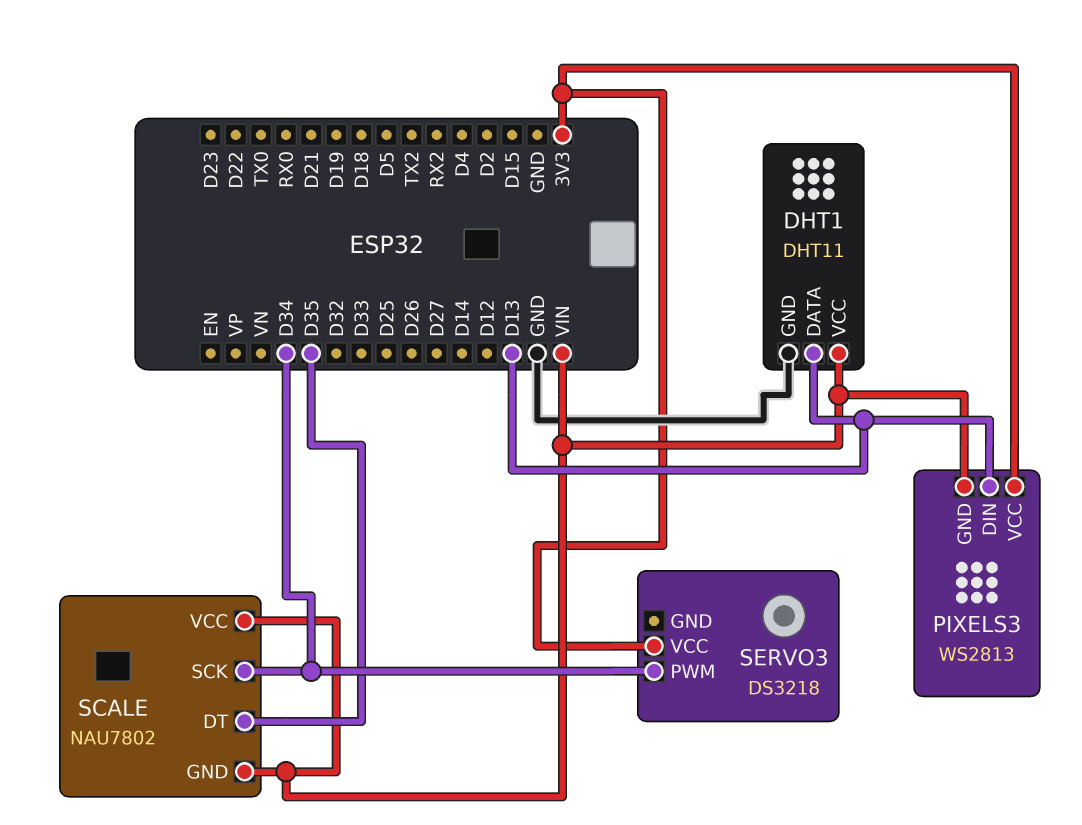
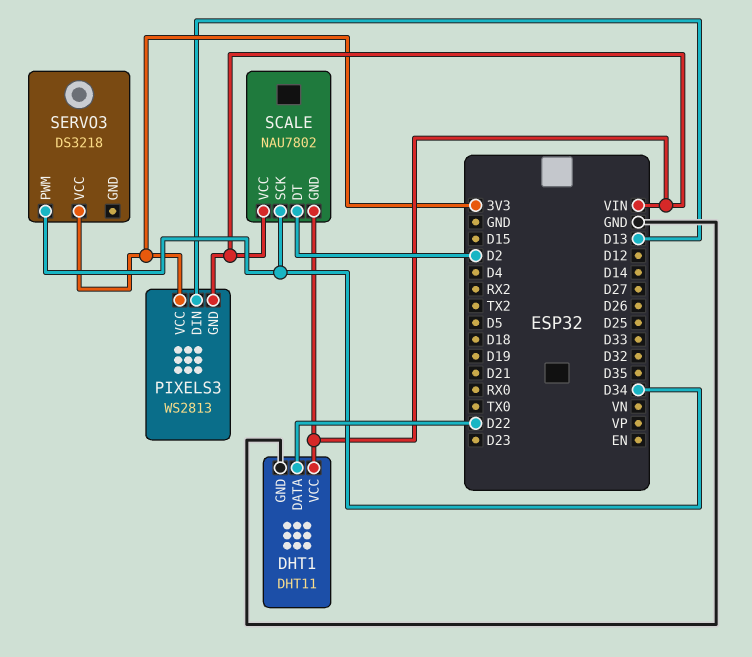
DHT1 pin DATA: D13 -> D22
SCALE pin DT: D35 -> D2

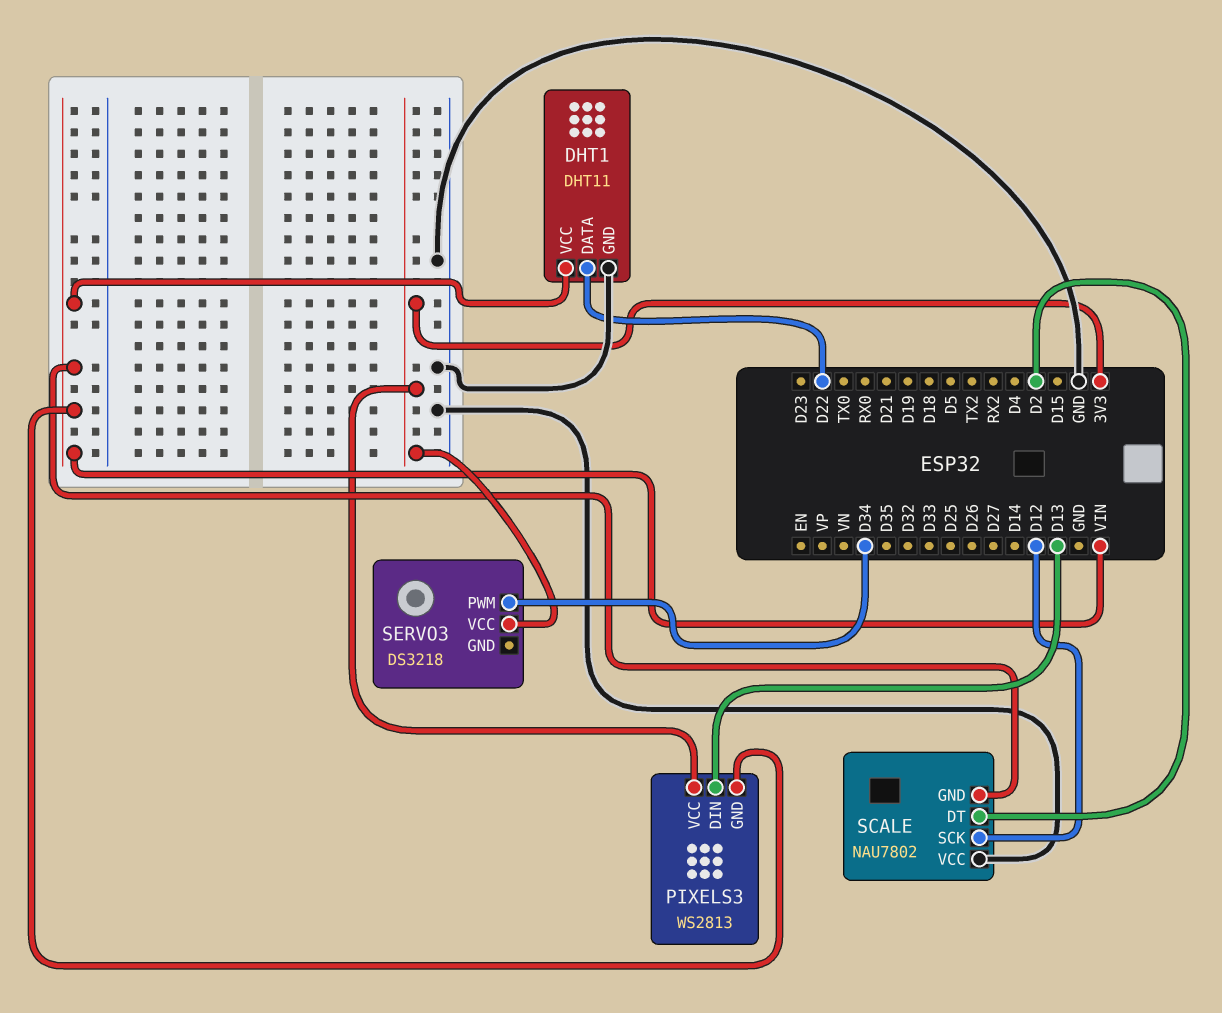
SCALE pin SCK: D34 -> D12
SCALE pin VCC: VIN -> GND

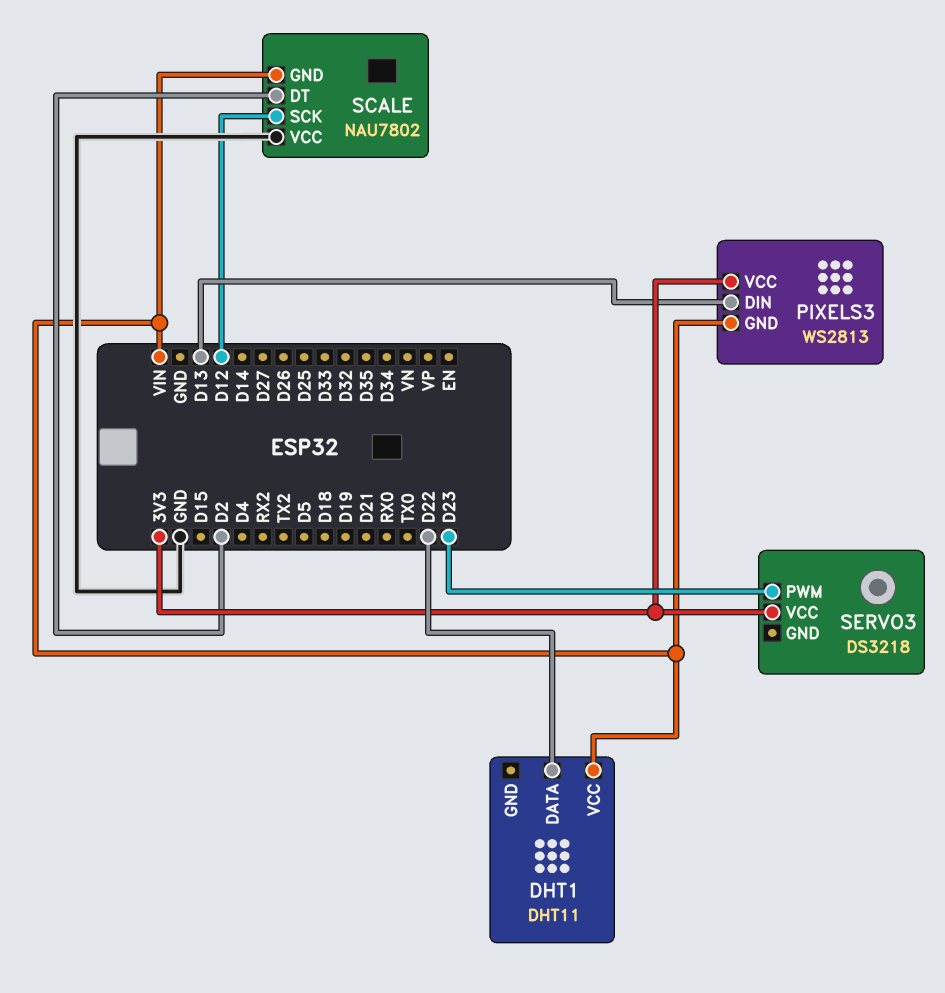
DHT1 pin GND: GND -> none
SERVO3 pin PWM: D34 -> D23

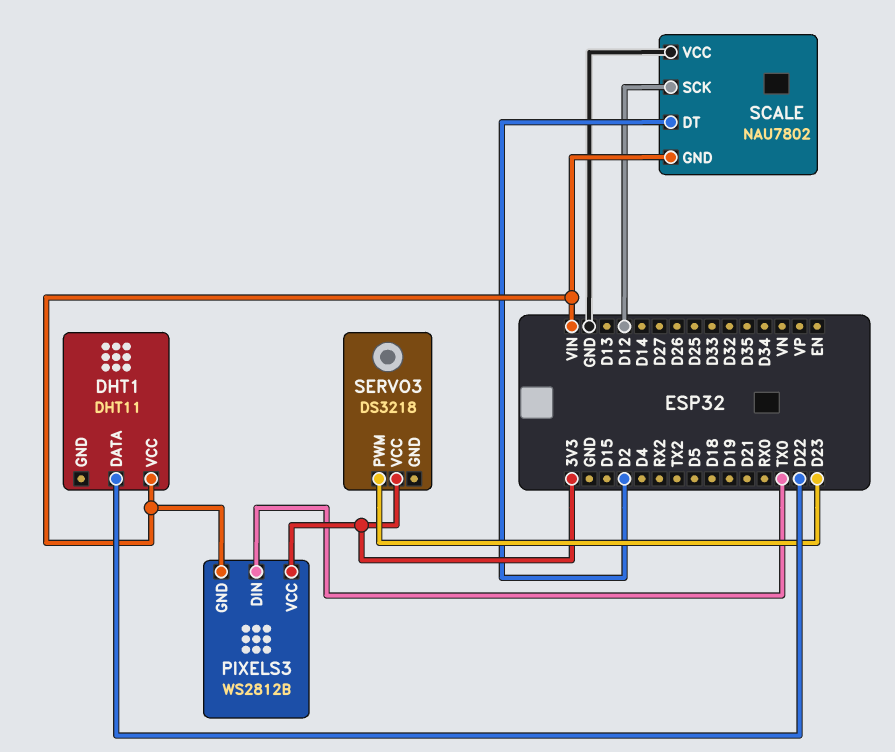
PIXELS3: WS2813 -> WS2812B
PIXELS3 pin DIN: D13 -> TX0

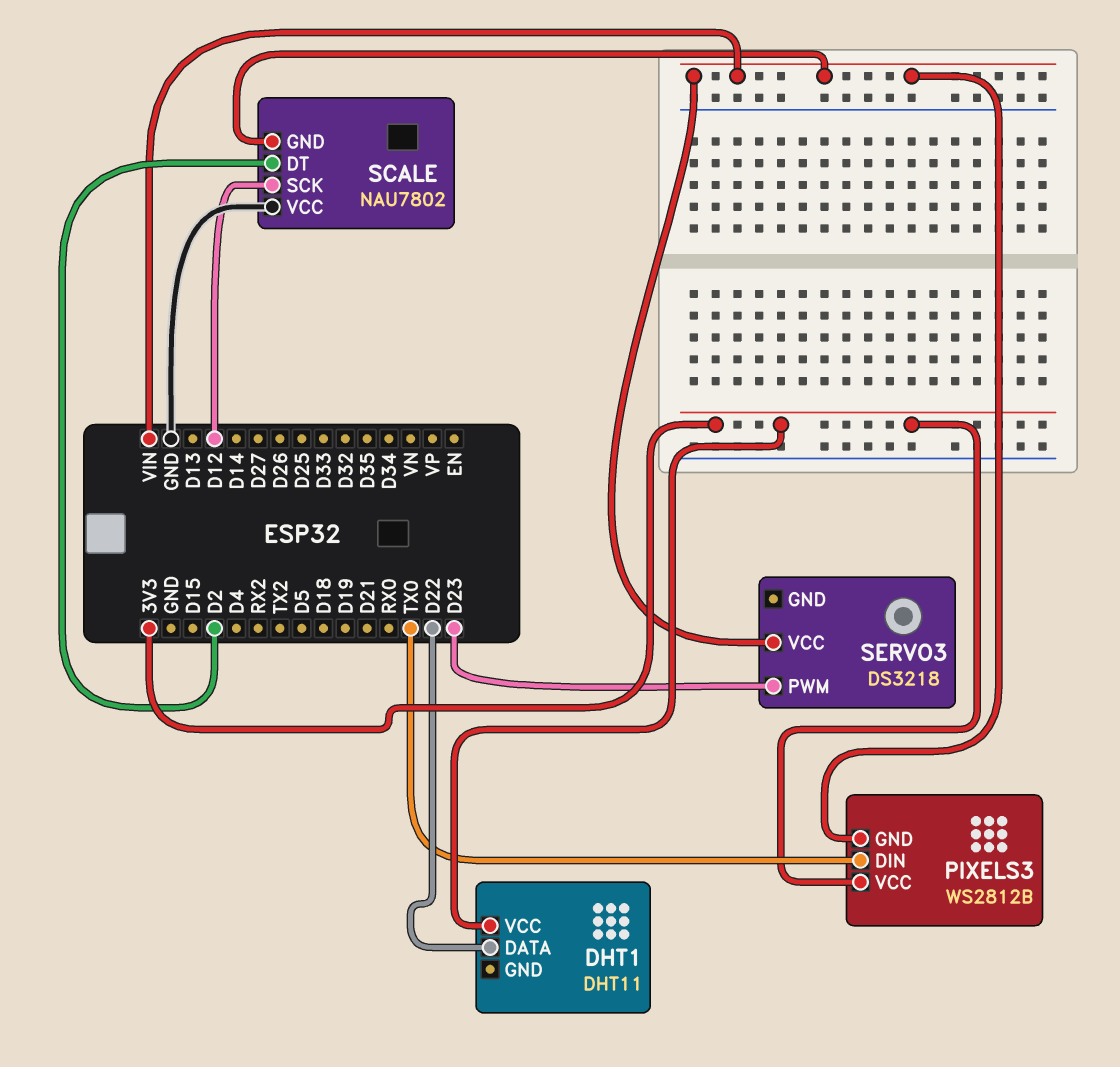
DHT1 pin VCC: VIN -> 3V3
SERVO3 pin VCC: 3V3 -> VIN

